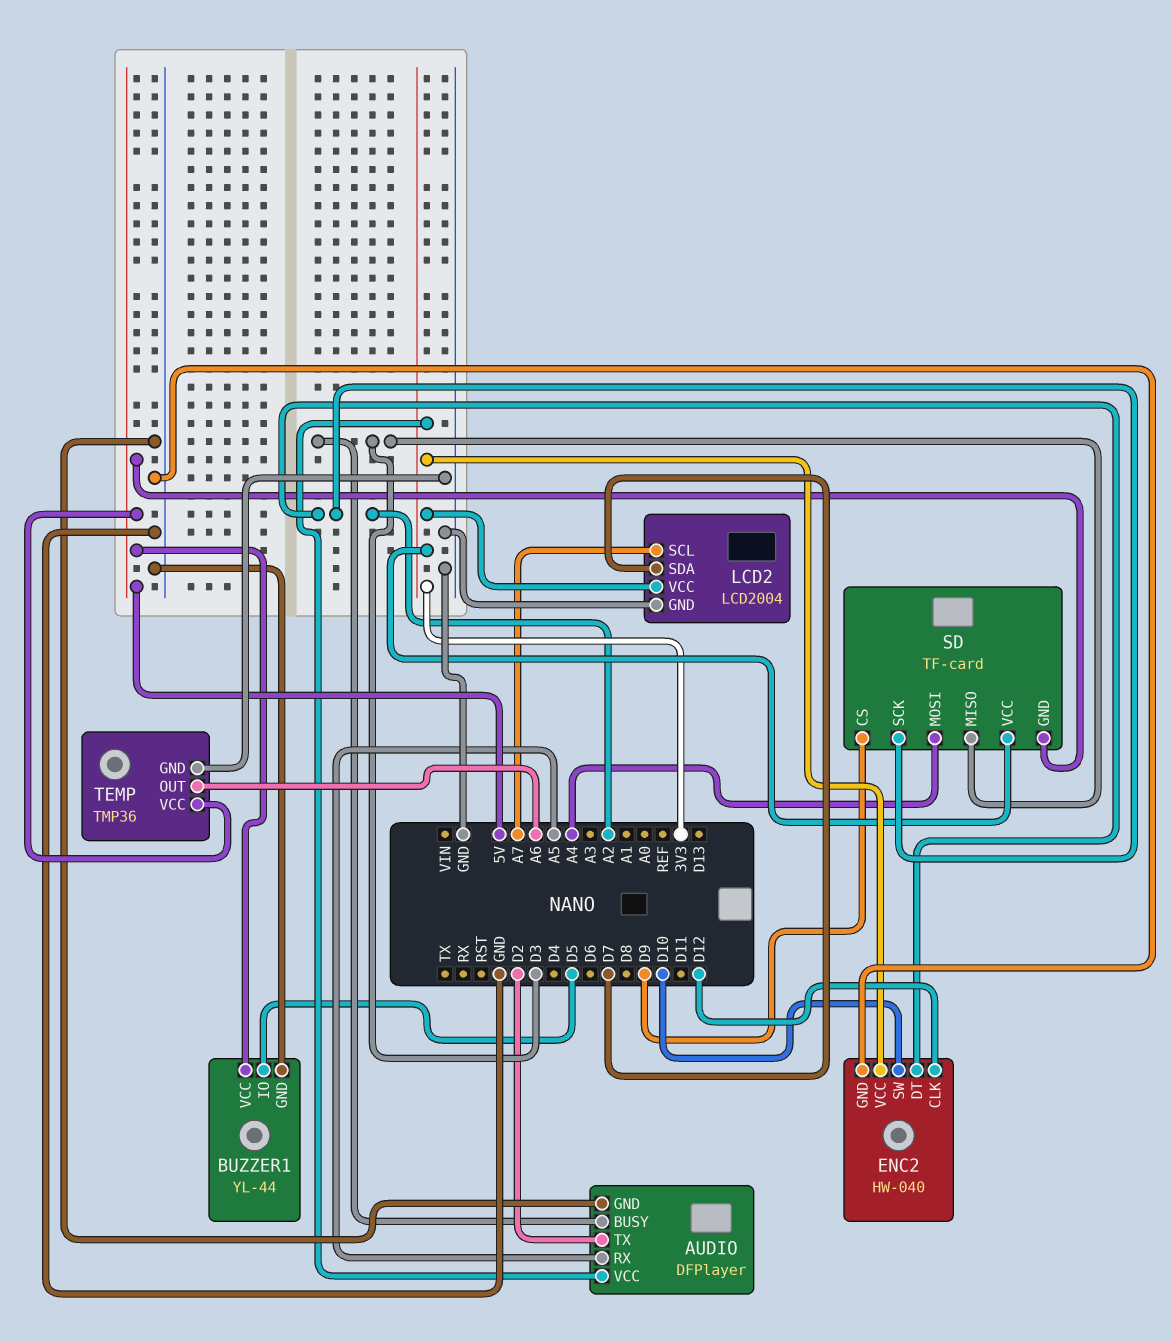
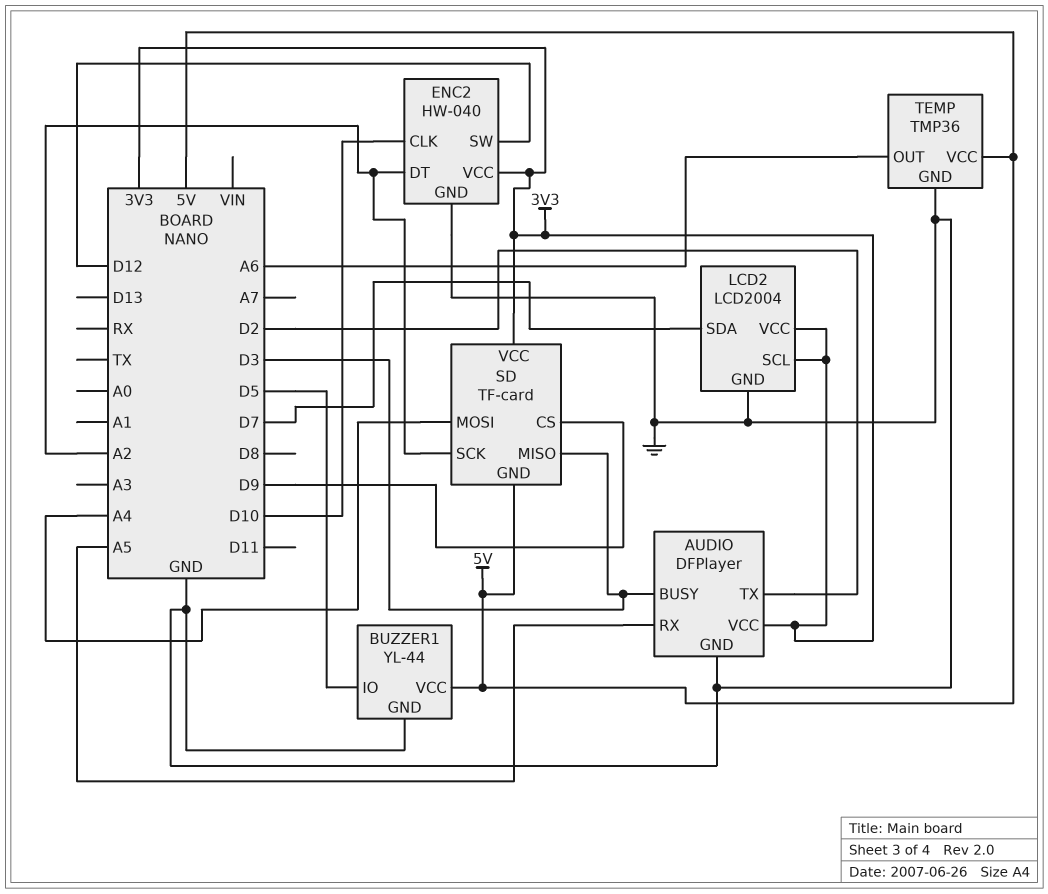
ENC2 pin CLK: D12 -> D10
ENC2 pin SW: D10 -> D12
LCD2 pin SCL: A7 -> 3V3

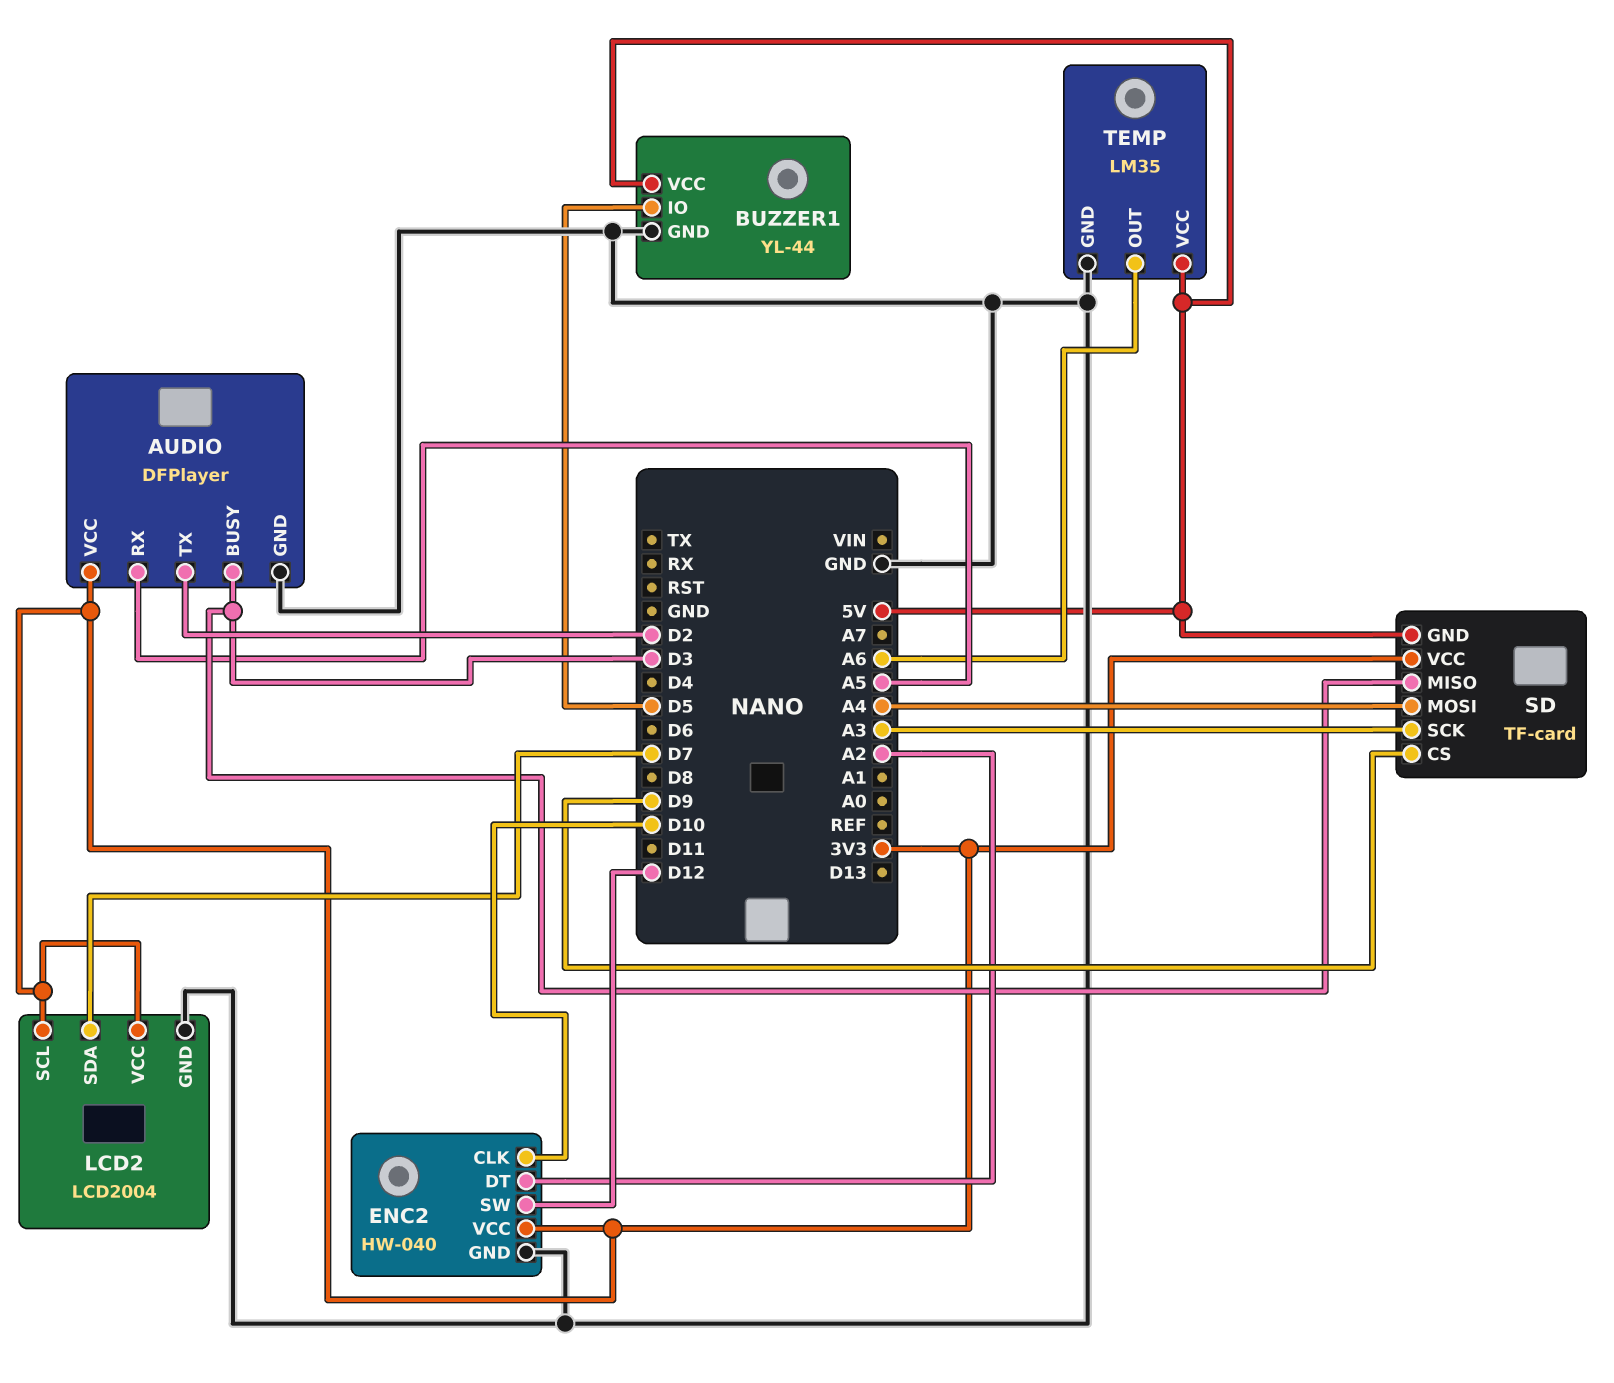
SD pin SCK: A2 -> A3
TEMP: TMP36 -> LM35

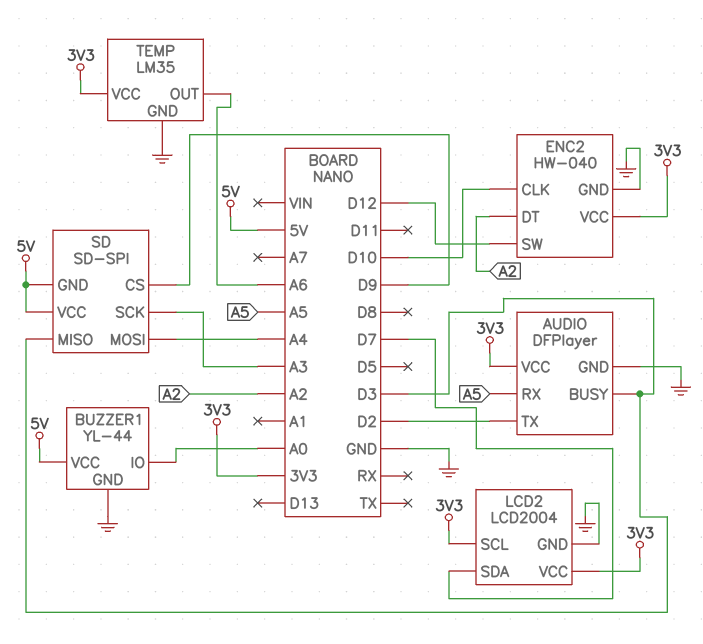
BUZZER1 pin IO: D5 -> A0
SD: TF-card -> SD-SPI
SD pin VCC: 3V3 -> 5V
TEMP pin VCC: 5V -> 3V3

